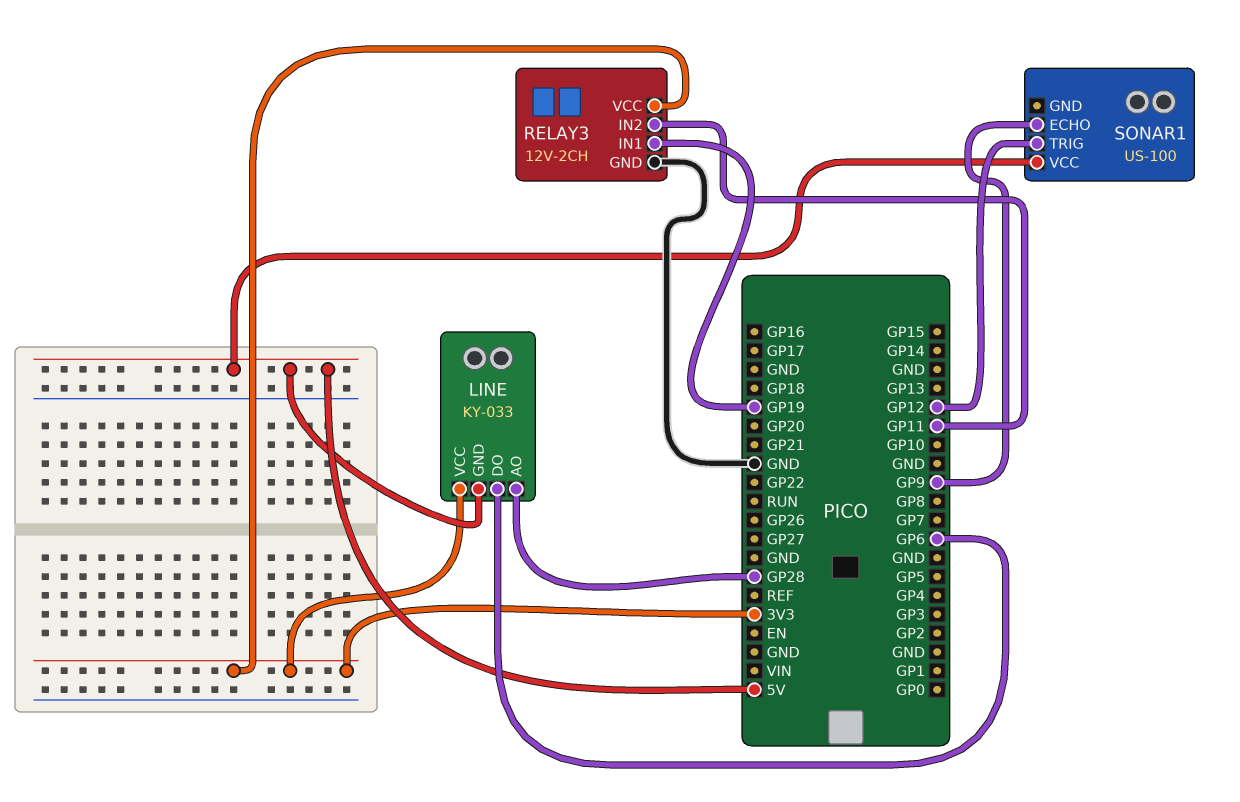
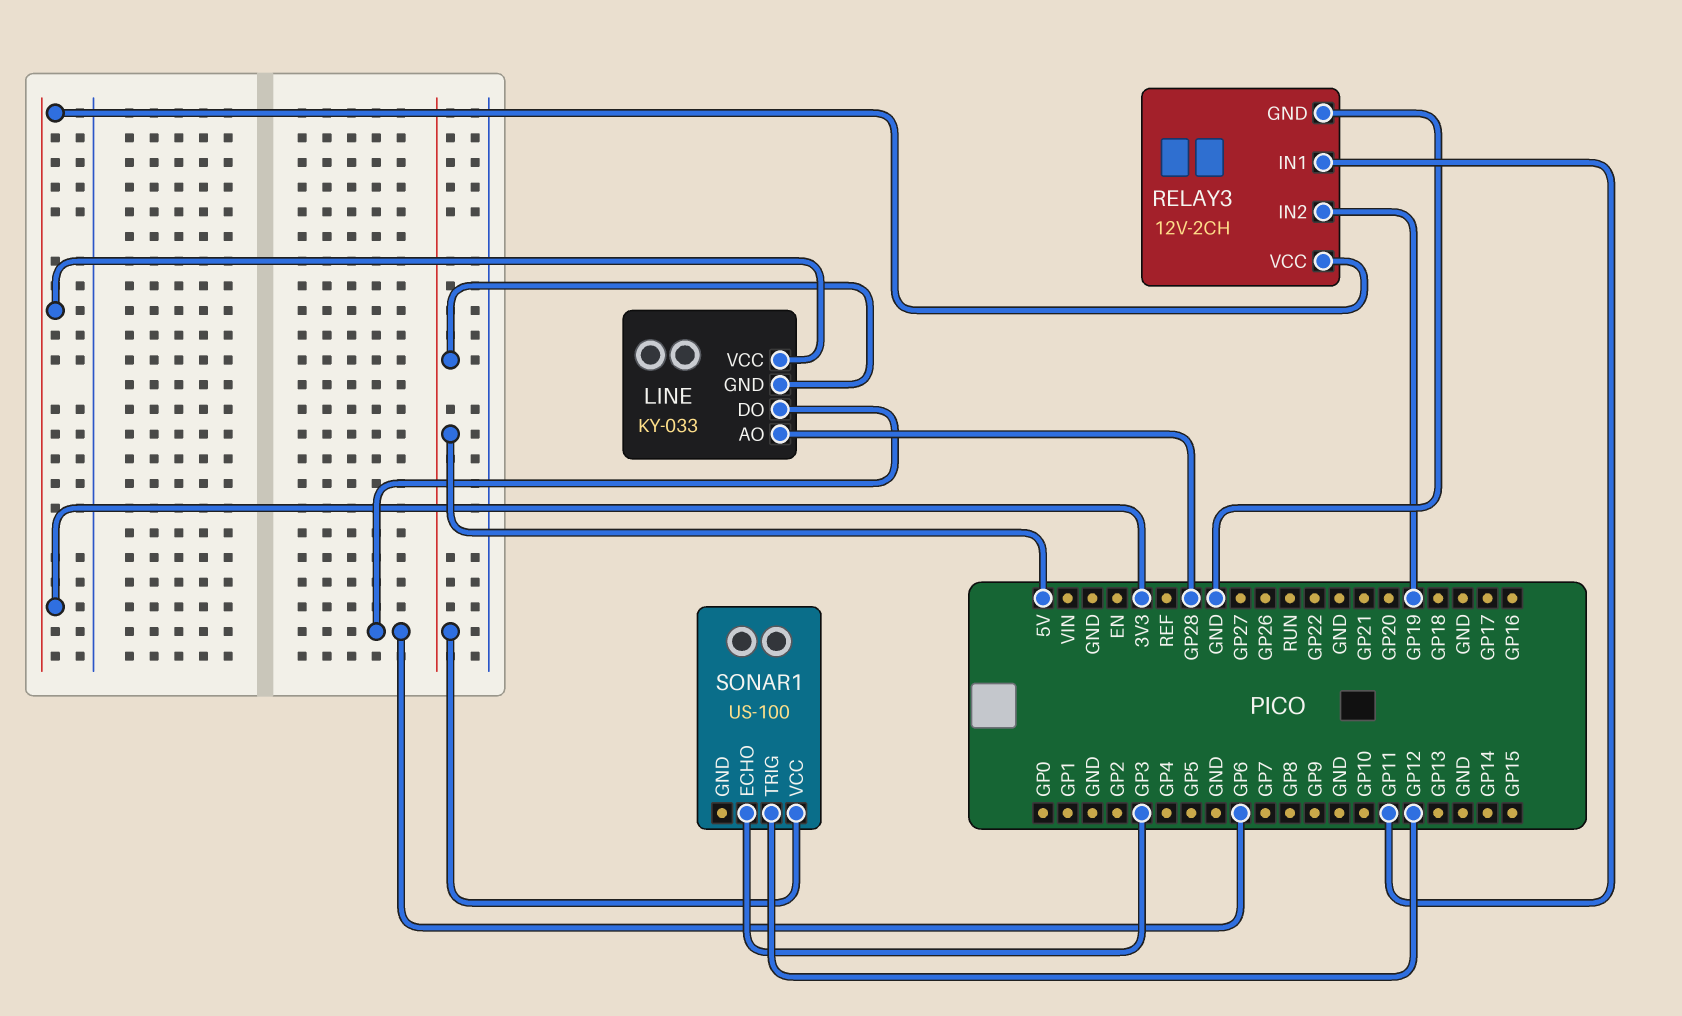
RELAY3 pin IN1: GP19 -> GP11
RELAY3 pin IN2: GP11 -> GP19
SONAR1 pin ECHO: GP9 -> GP3

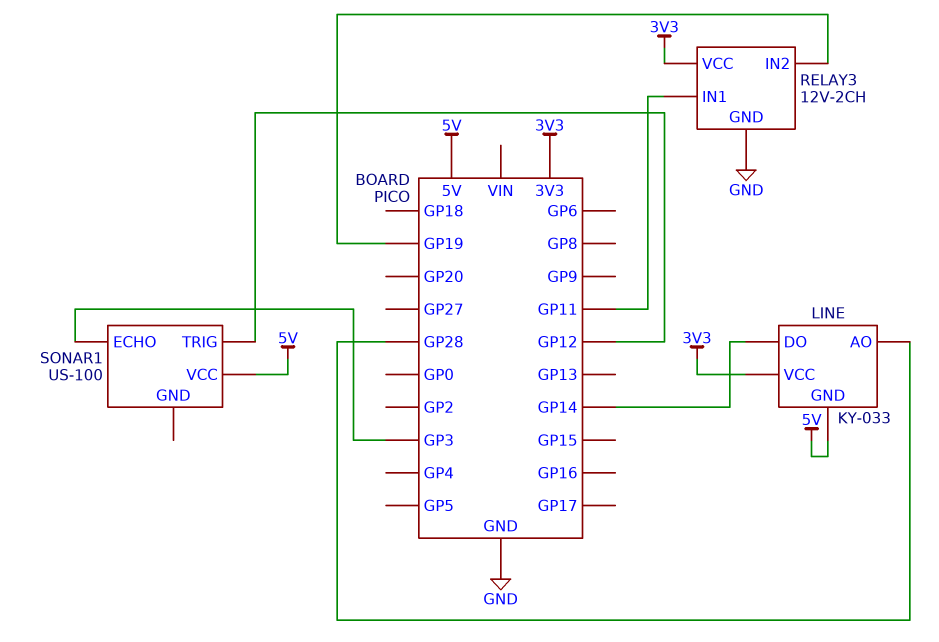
LINE pin DO: GP6 -> GP14

